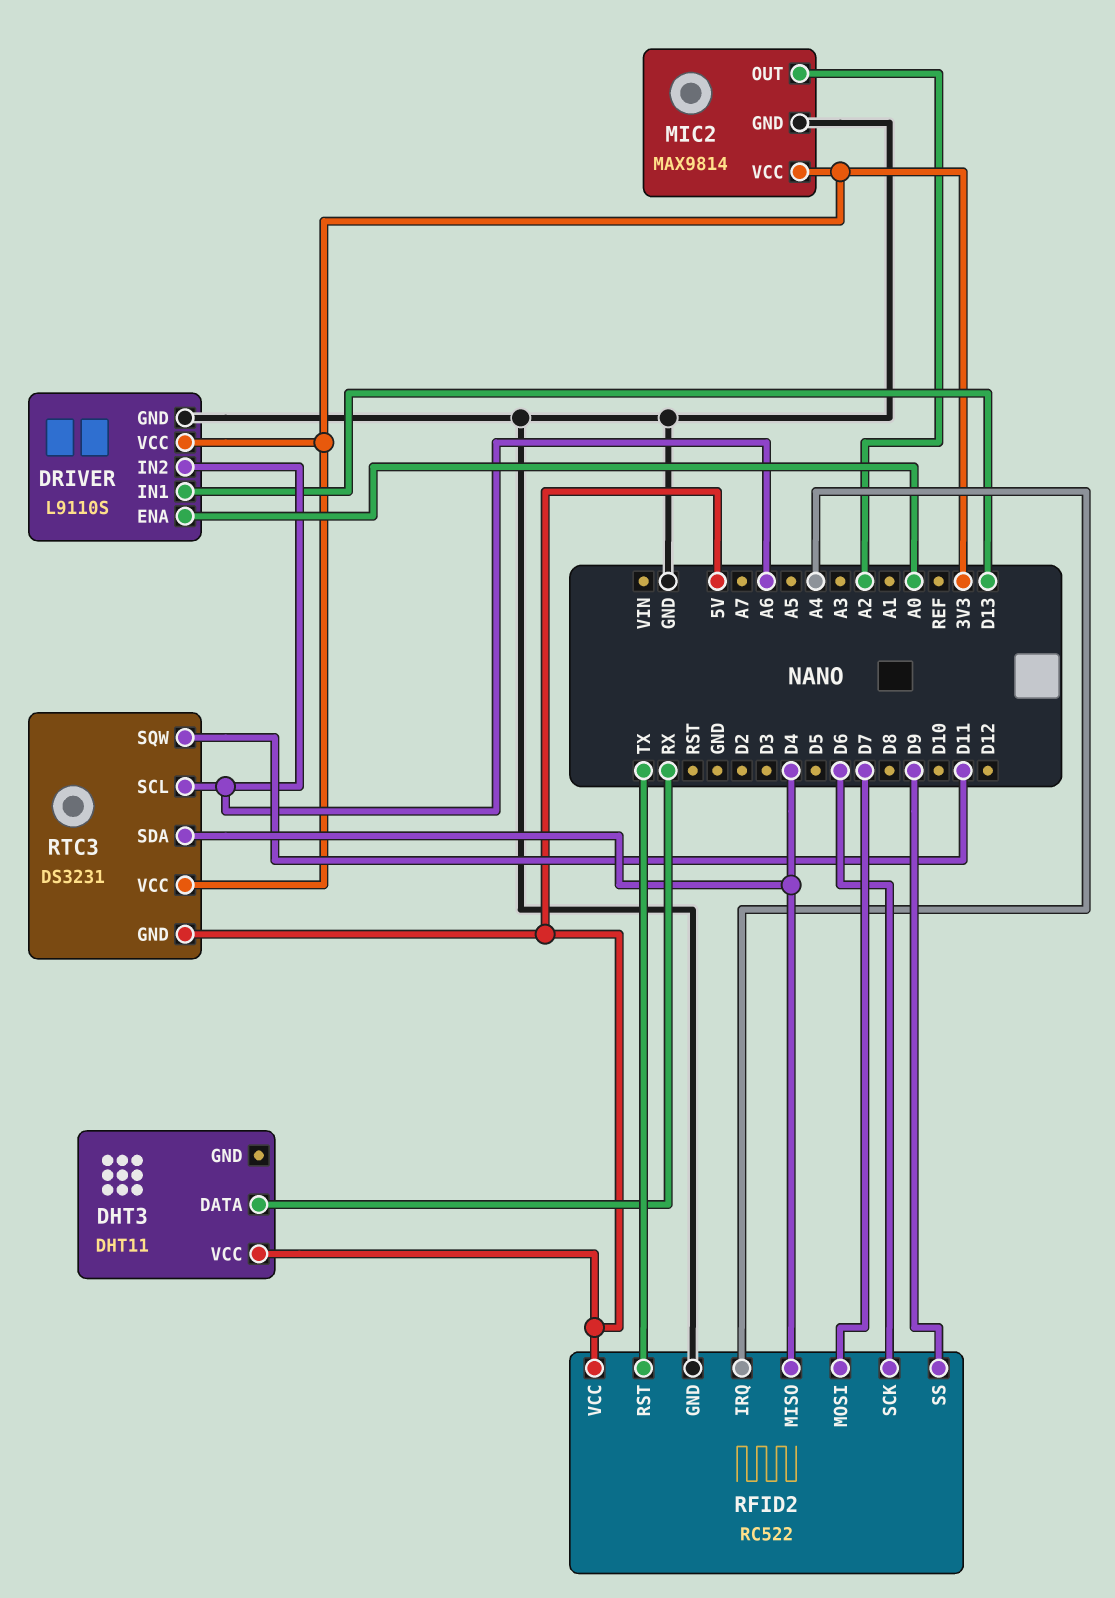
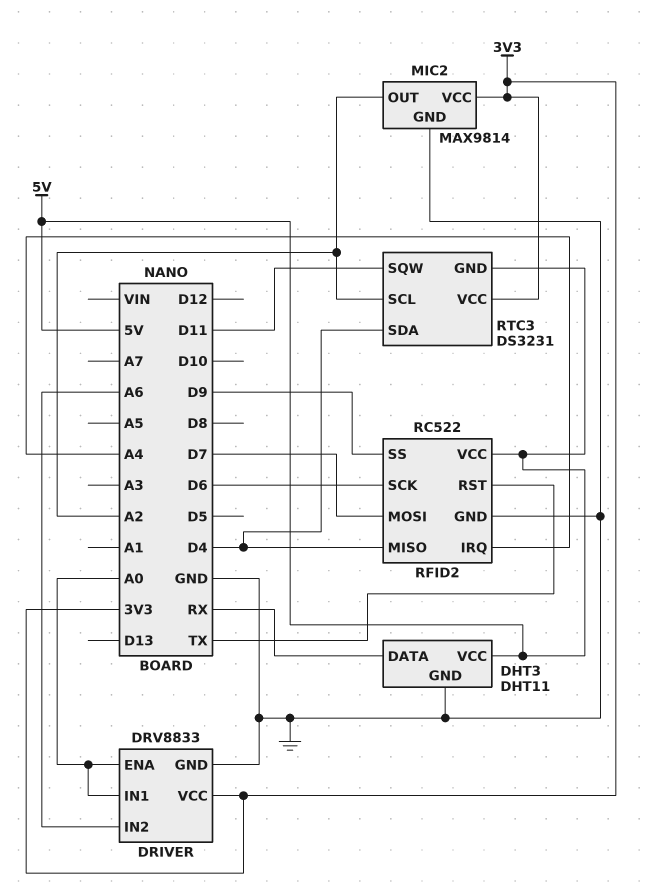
DHT3 pin GND: none -> GND
DRIVER: L9110S -> DRV8833
DRIVER pin IN1: D13 -> A0
RTC3 pin SCL: A6 -> A2

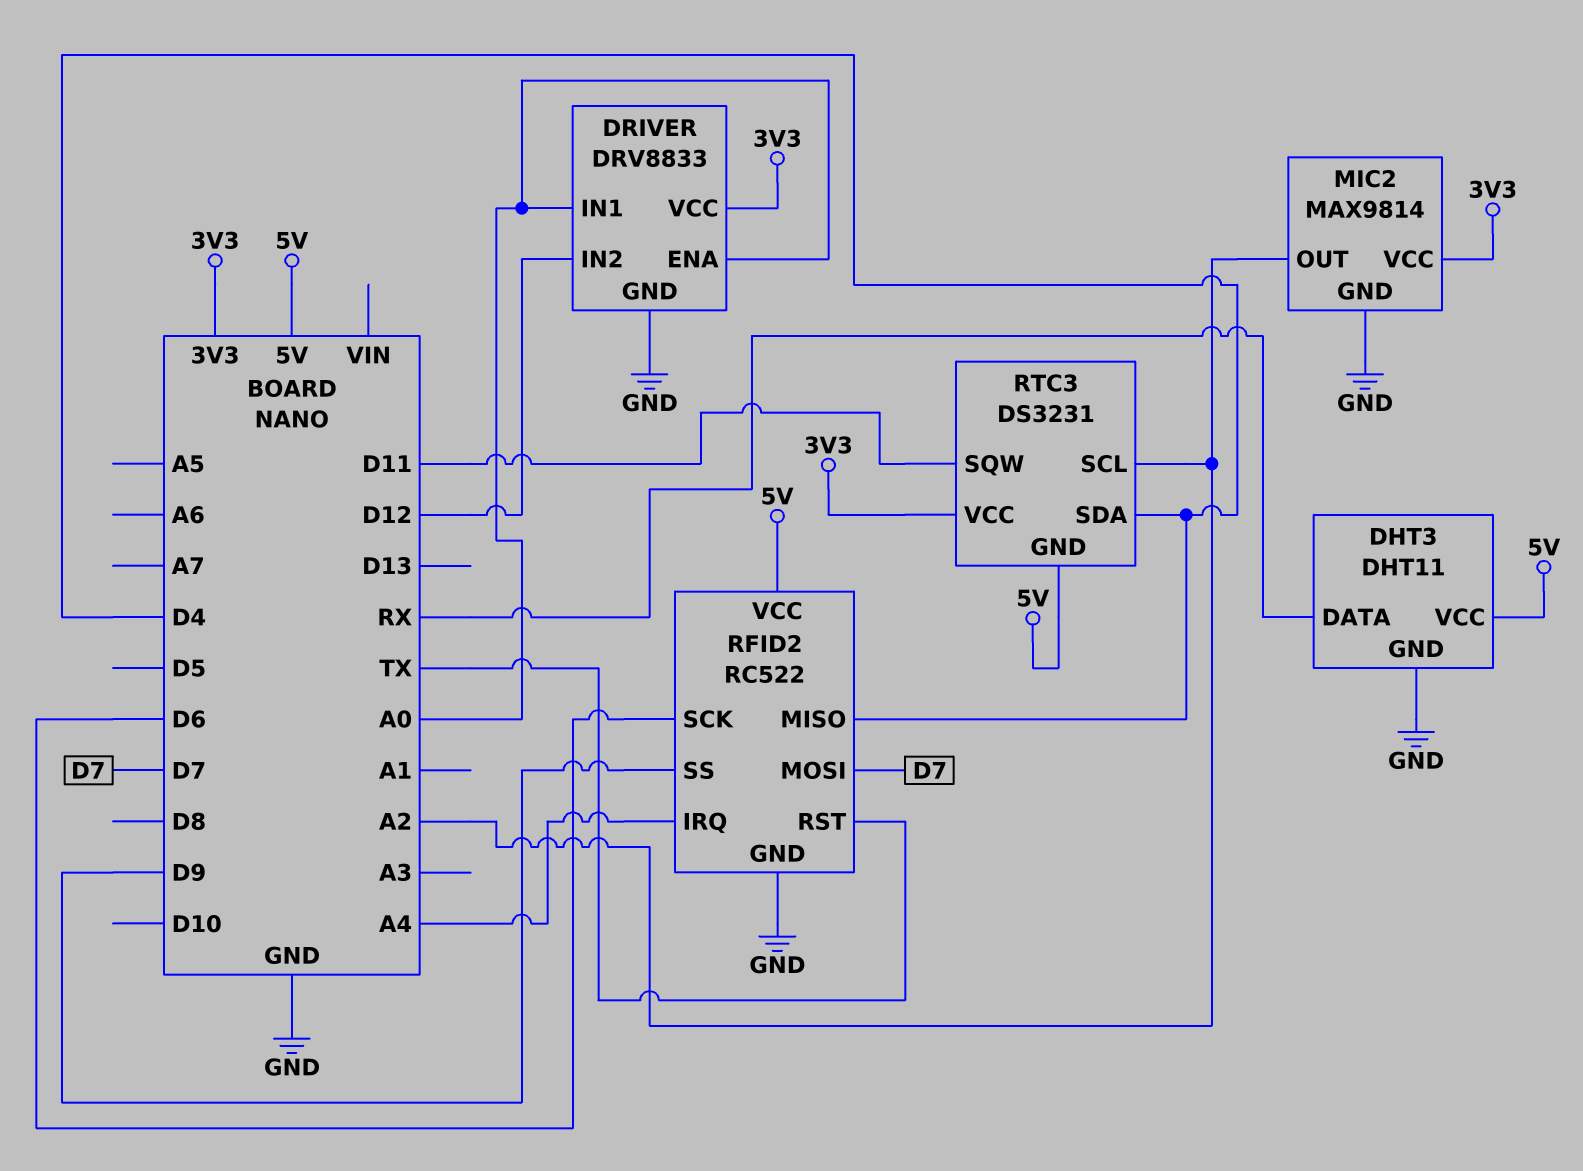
DRIVER pin IN2: A6 -> D12

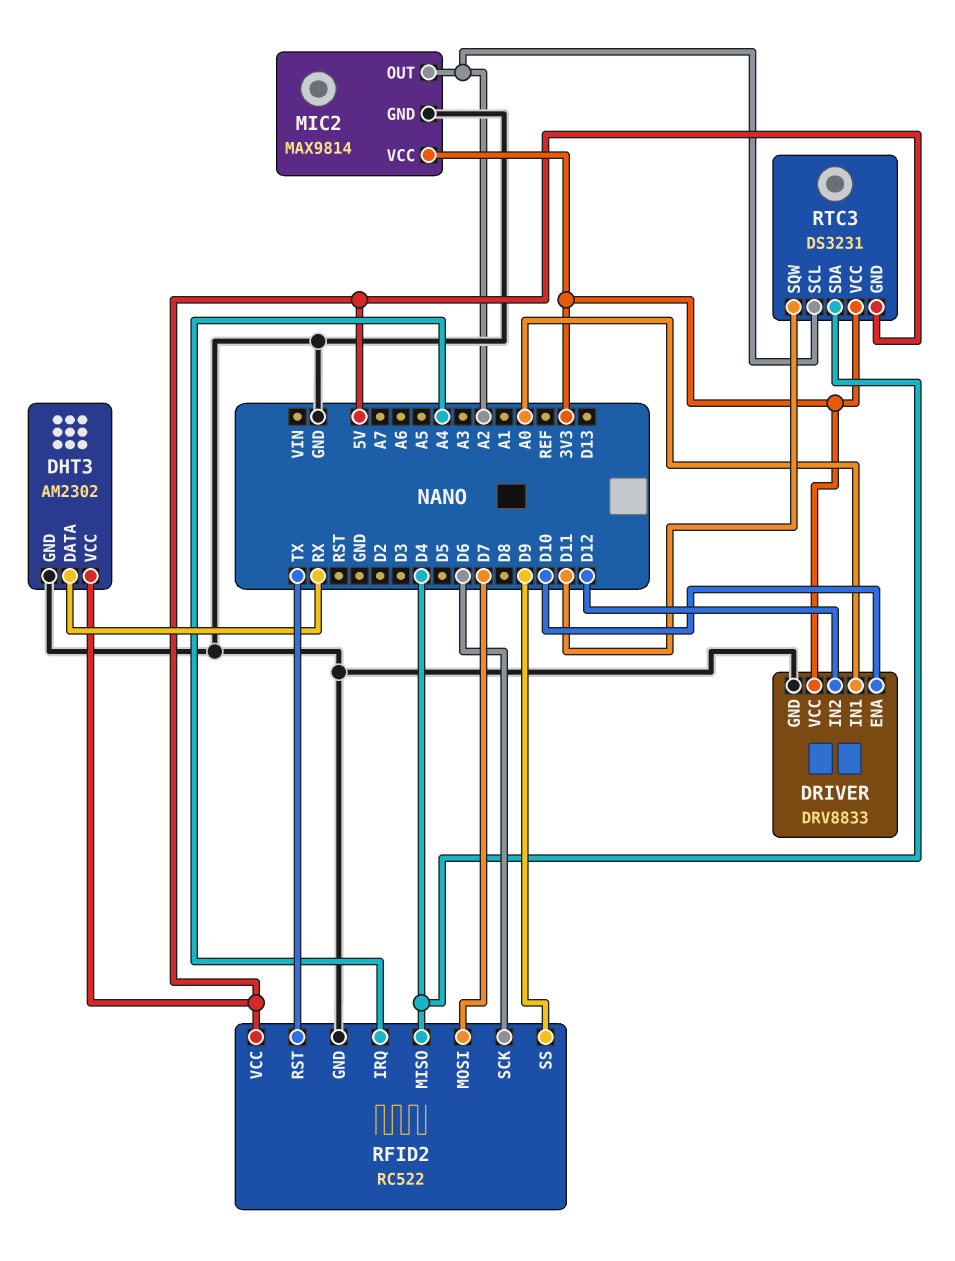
DHT3: DHT11 -> AM2302
DRIVER pin ENA: A0 -> D10

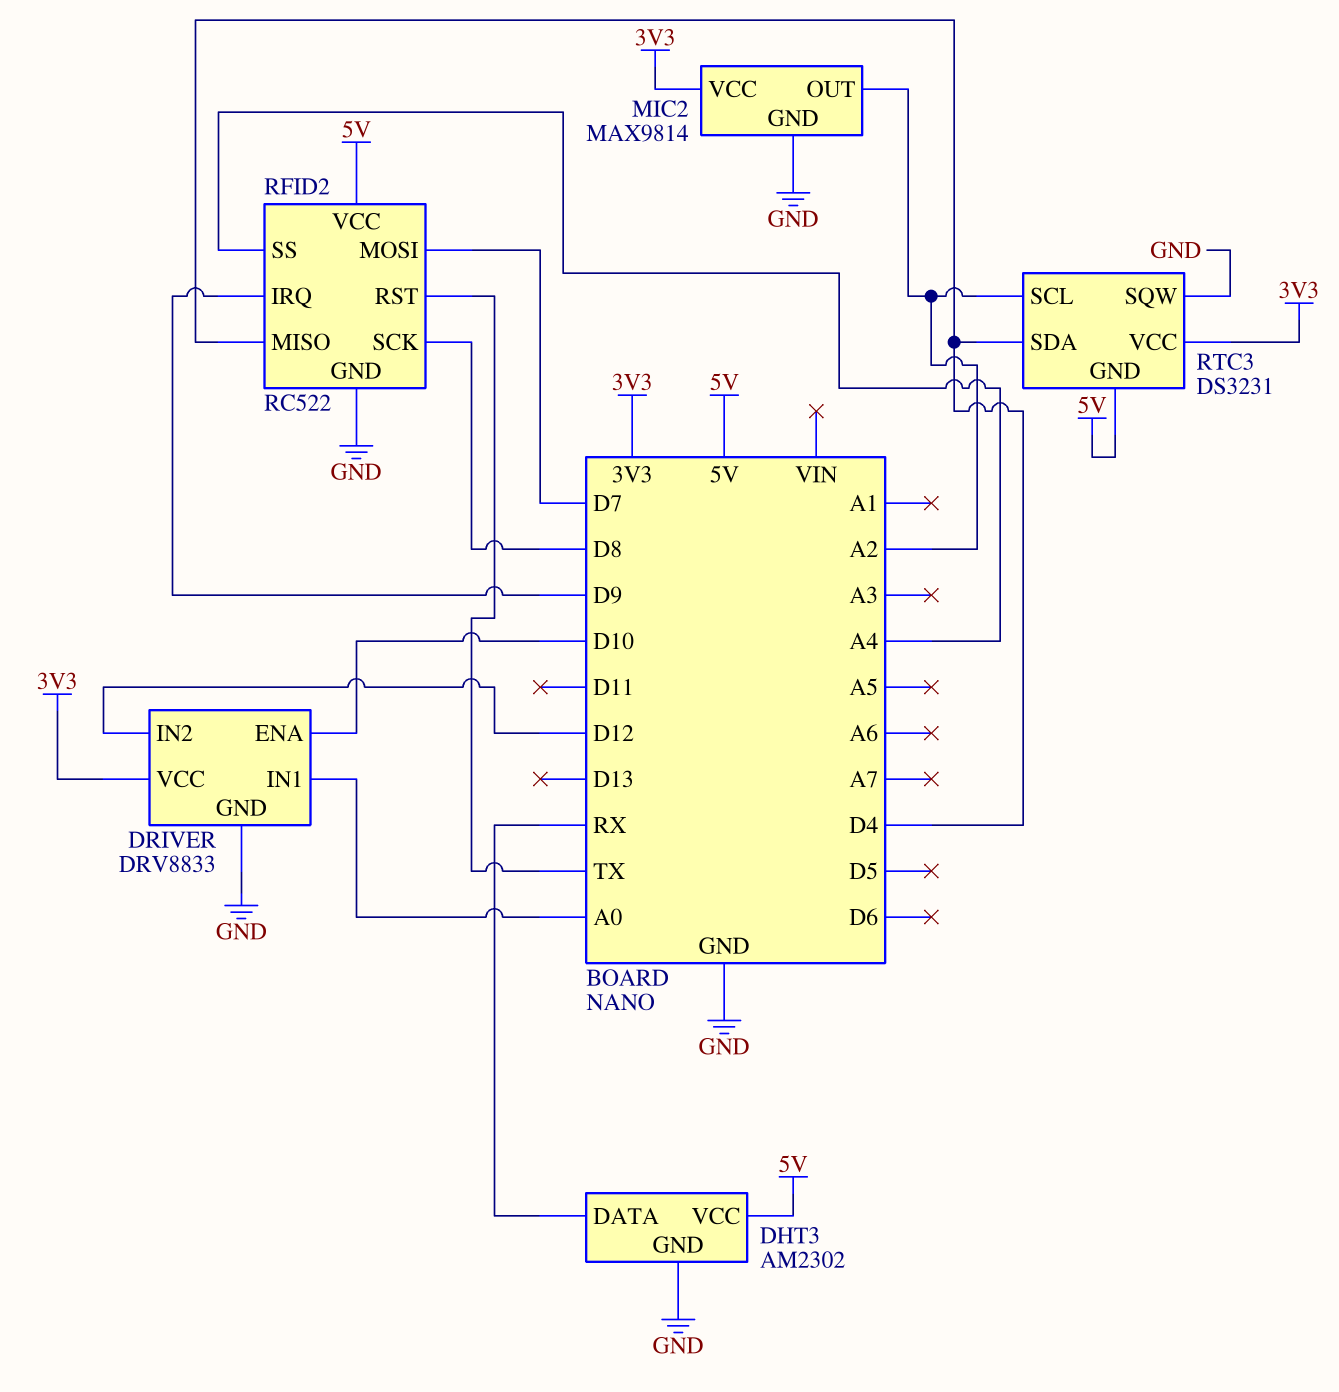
RFID2 pin IRQ: A4 -> D9
RFID2 pin SCK: D6 -> D8
RFID2 pin SS: D9 -> A4
RTC3 pin SQW: D11 -> GND

